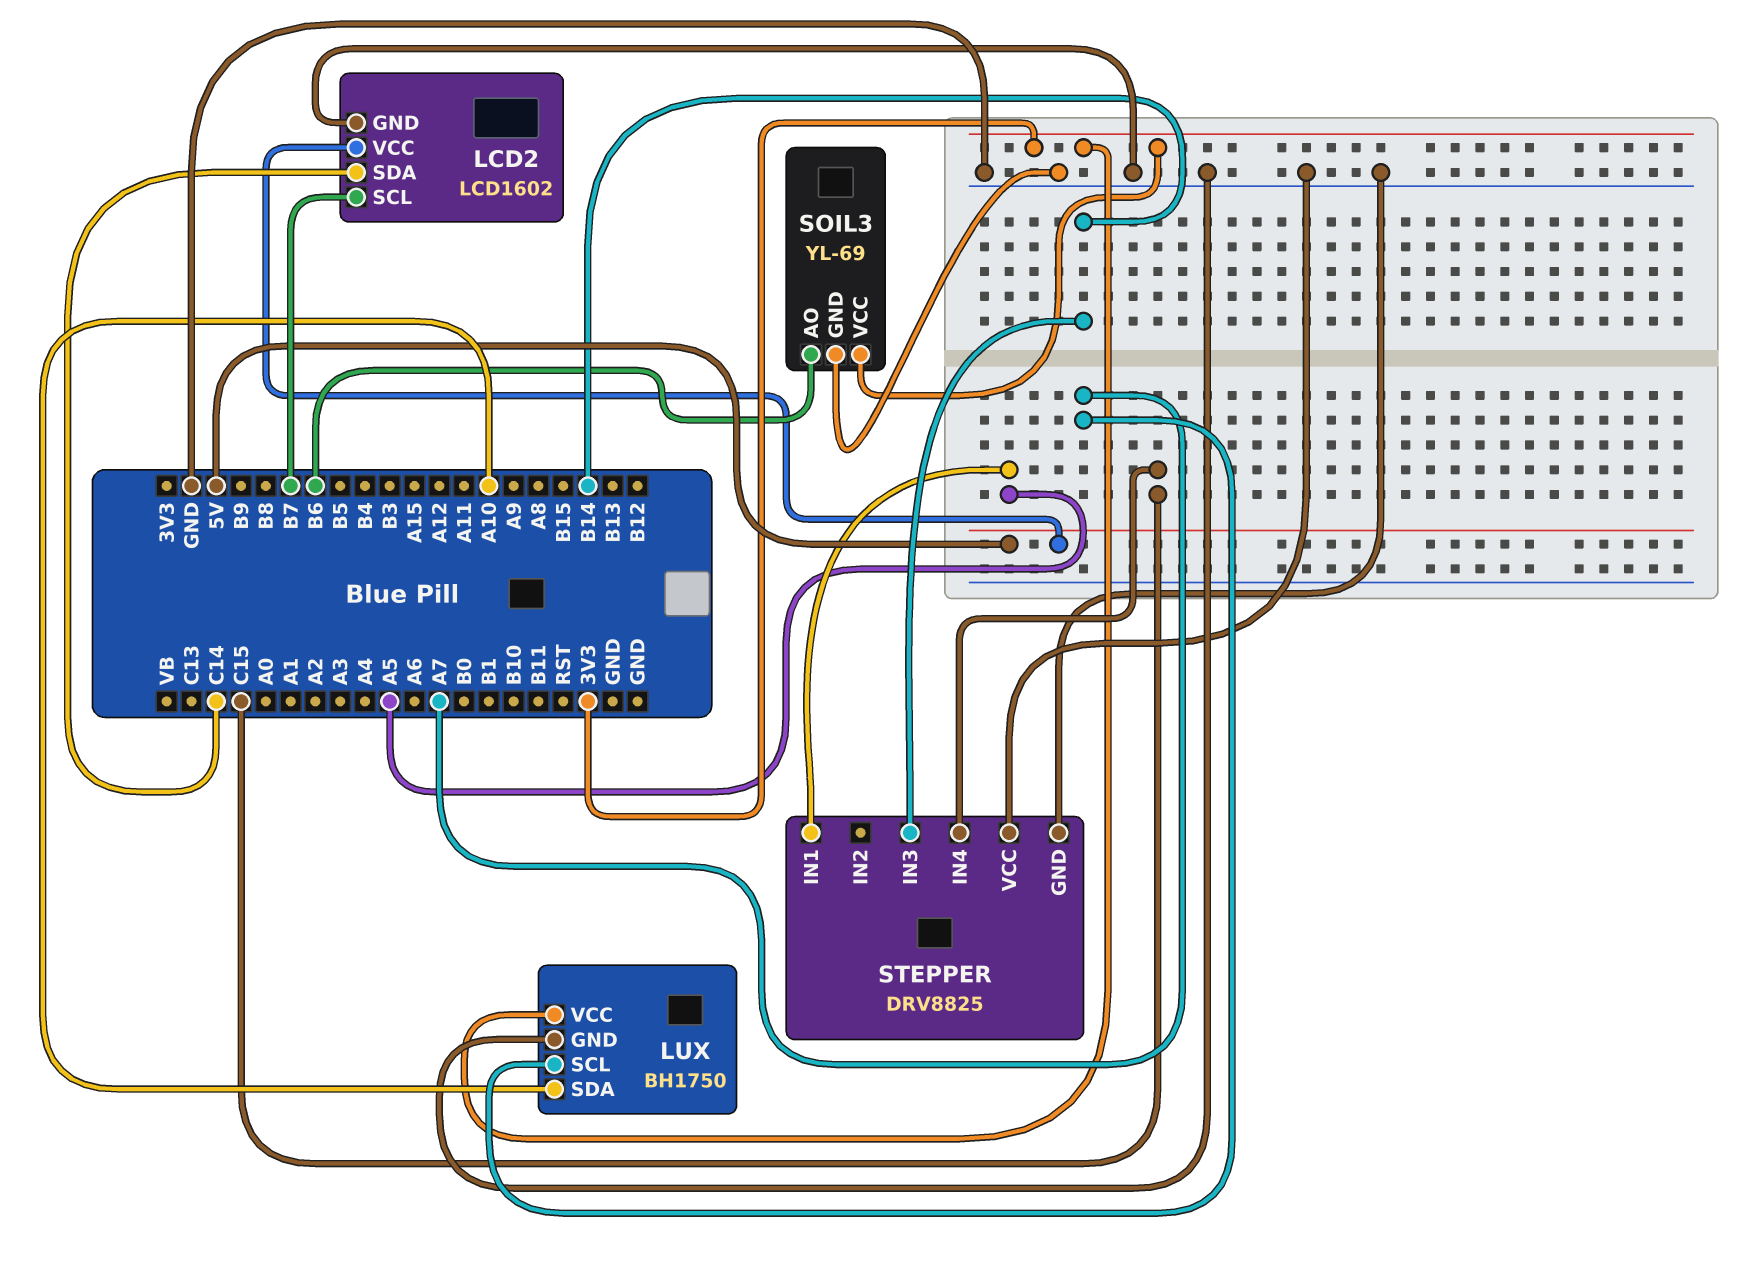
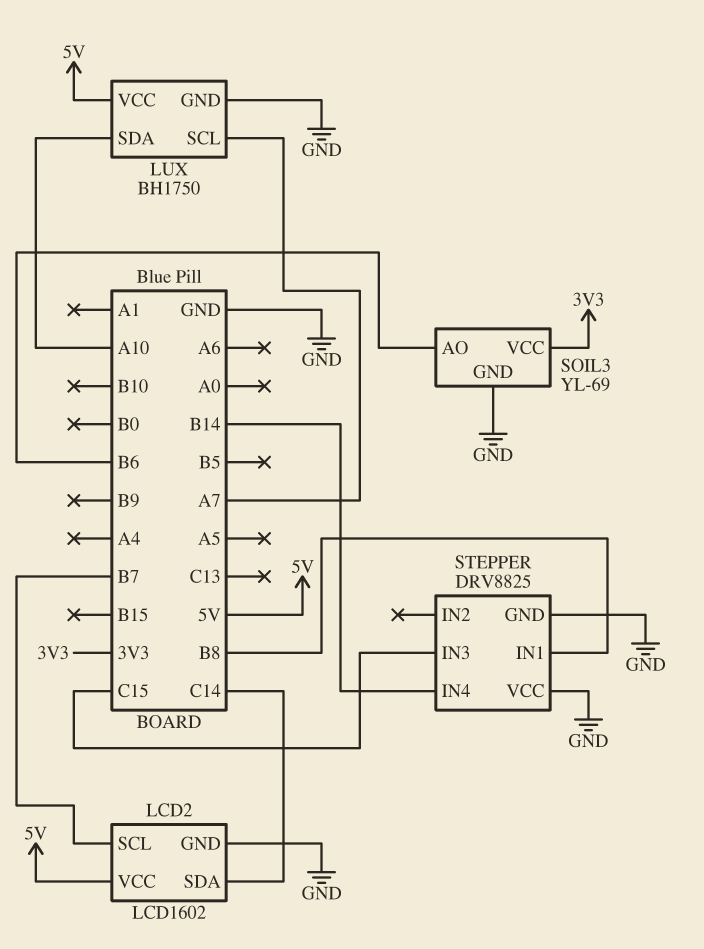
LUX pin VCC: 3V3 -> 5V
STEPPER pin IN1: A5 -> B8
STEPPER pin IN3: B14 -> C15
STEPPER pin IN4: C15 -> B14

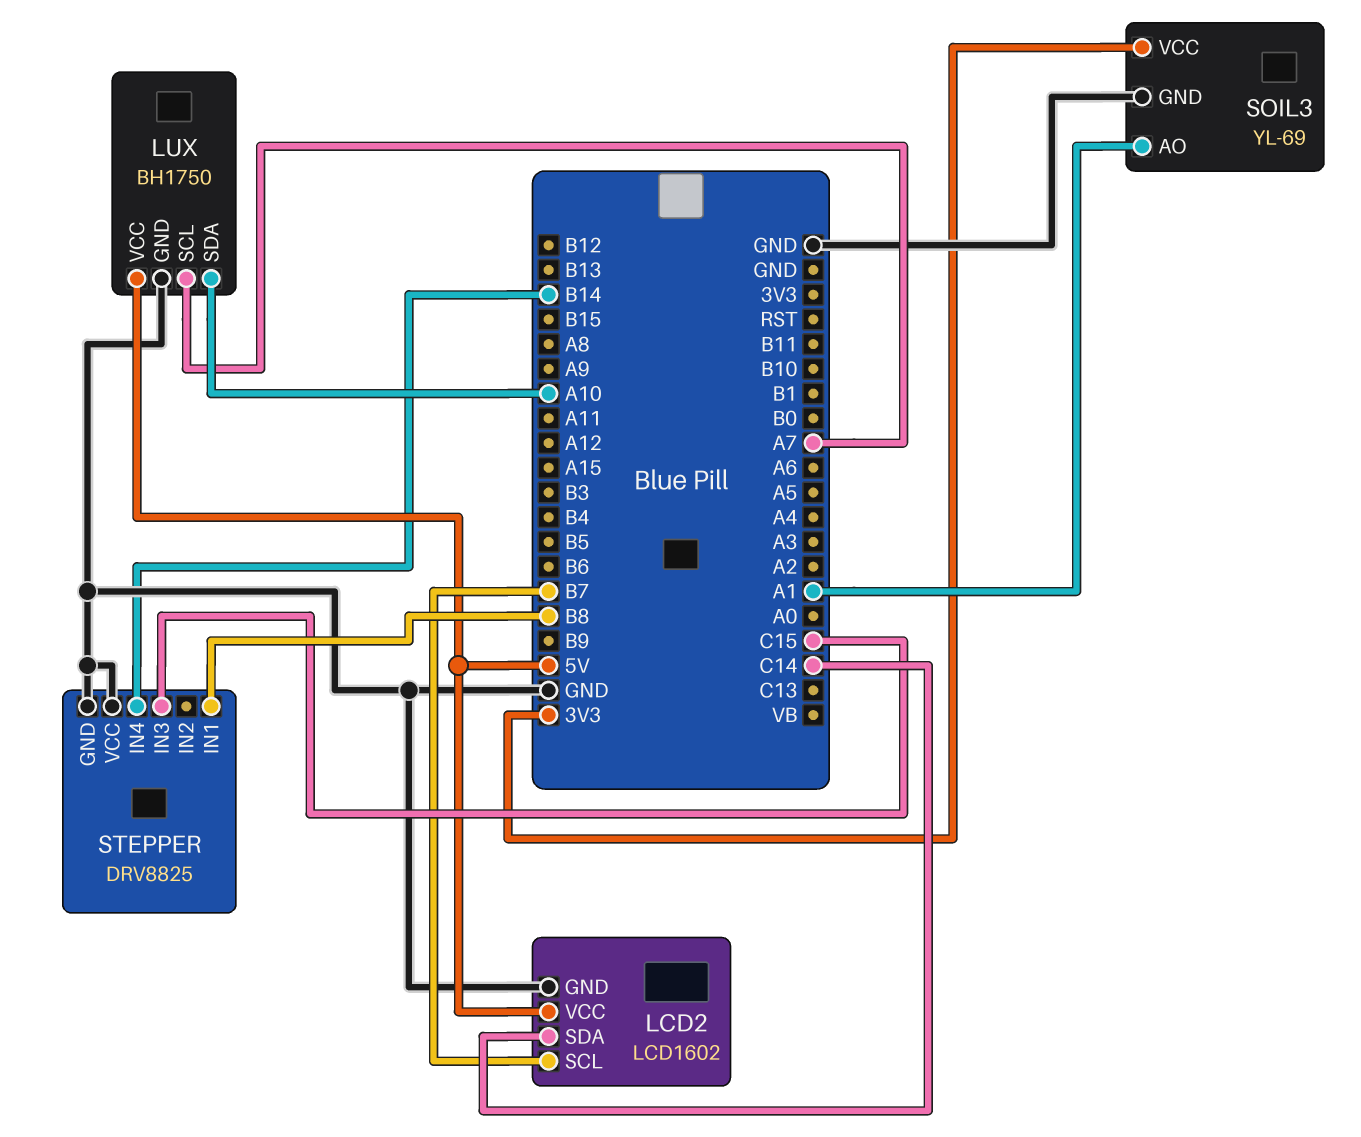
SOIL3 pin AO: B6 -> A1

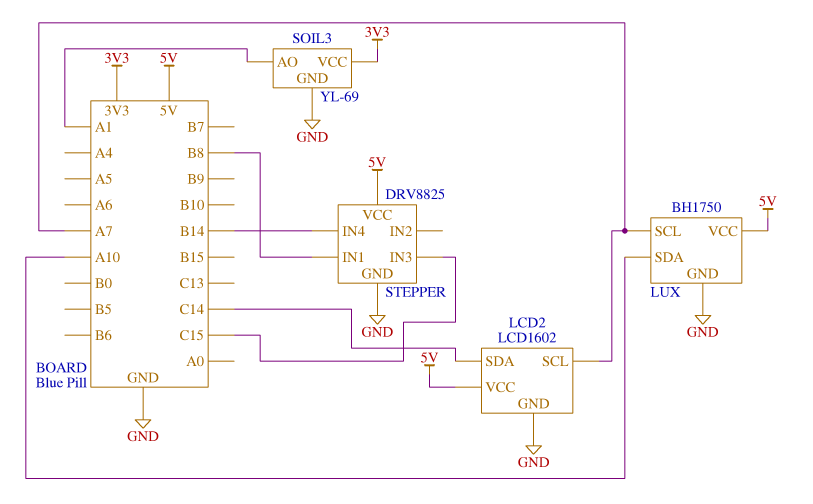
LCD2 pin SCL: B7 -> A7
STEPPER pin VCC: GND -> 5V

